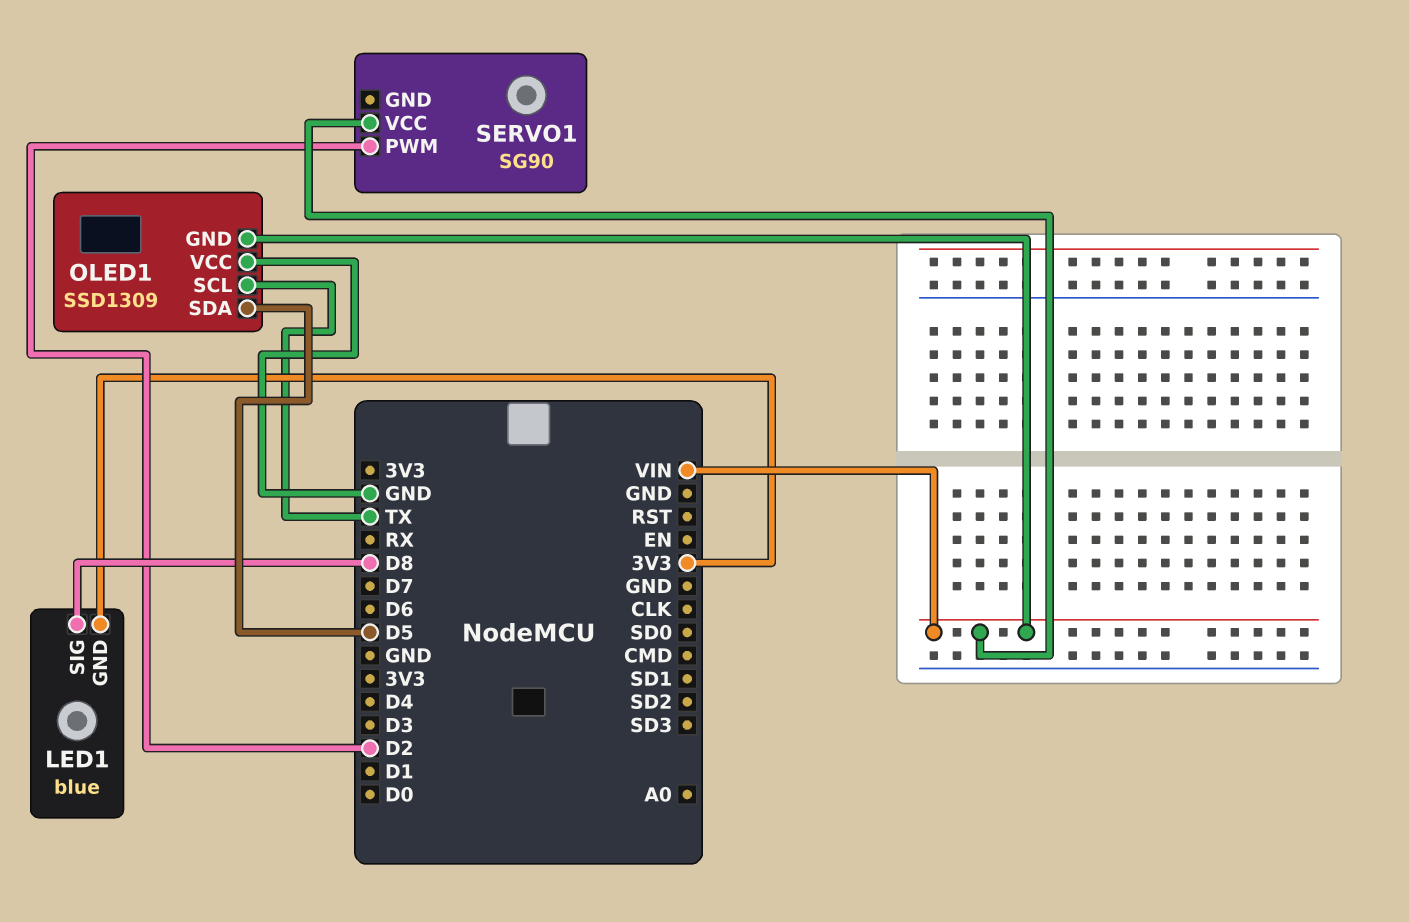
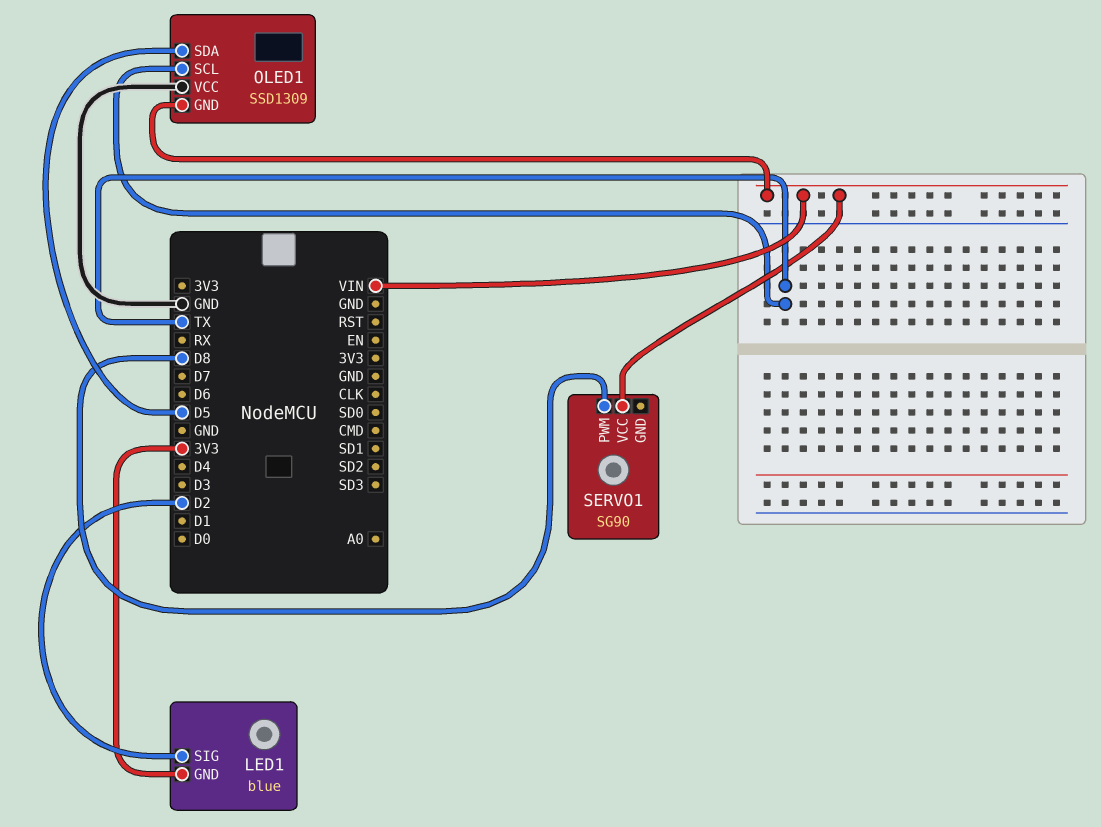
LED1 pin SIG: D8 -> D2
SERVO1 pin PWM: D2 -> D8

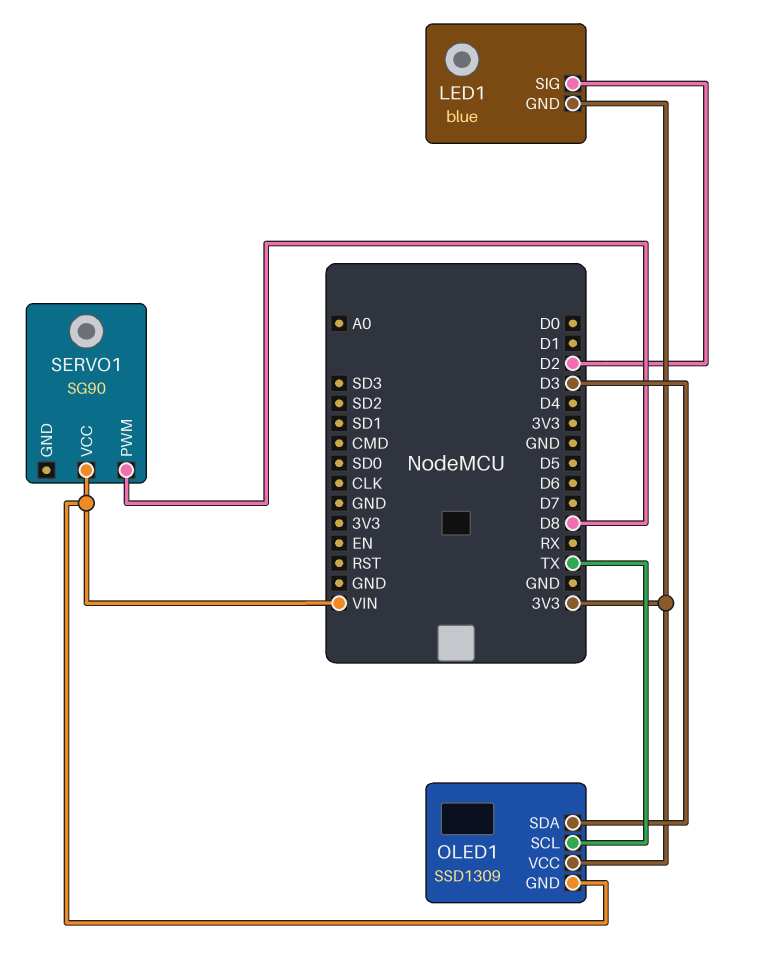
OLED1 pin SDA: D5 -> D3
OLED1 pin VCC: GND -> 3V3

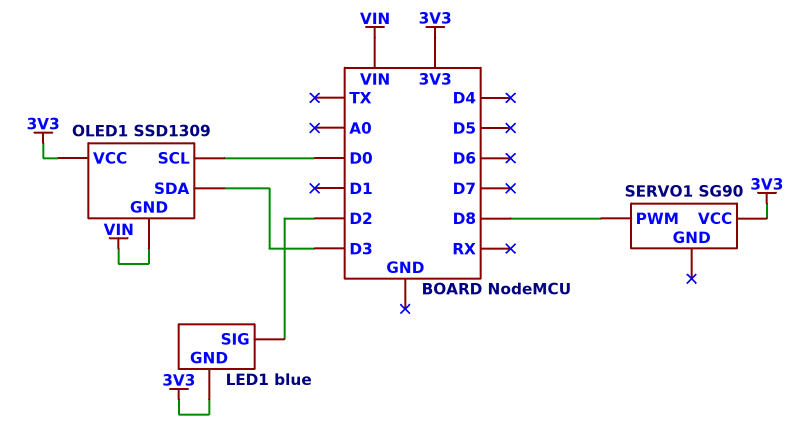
OLED1 pin SCL: TX -> D0
SERVO1 pin VCC: VIN -> 3V3

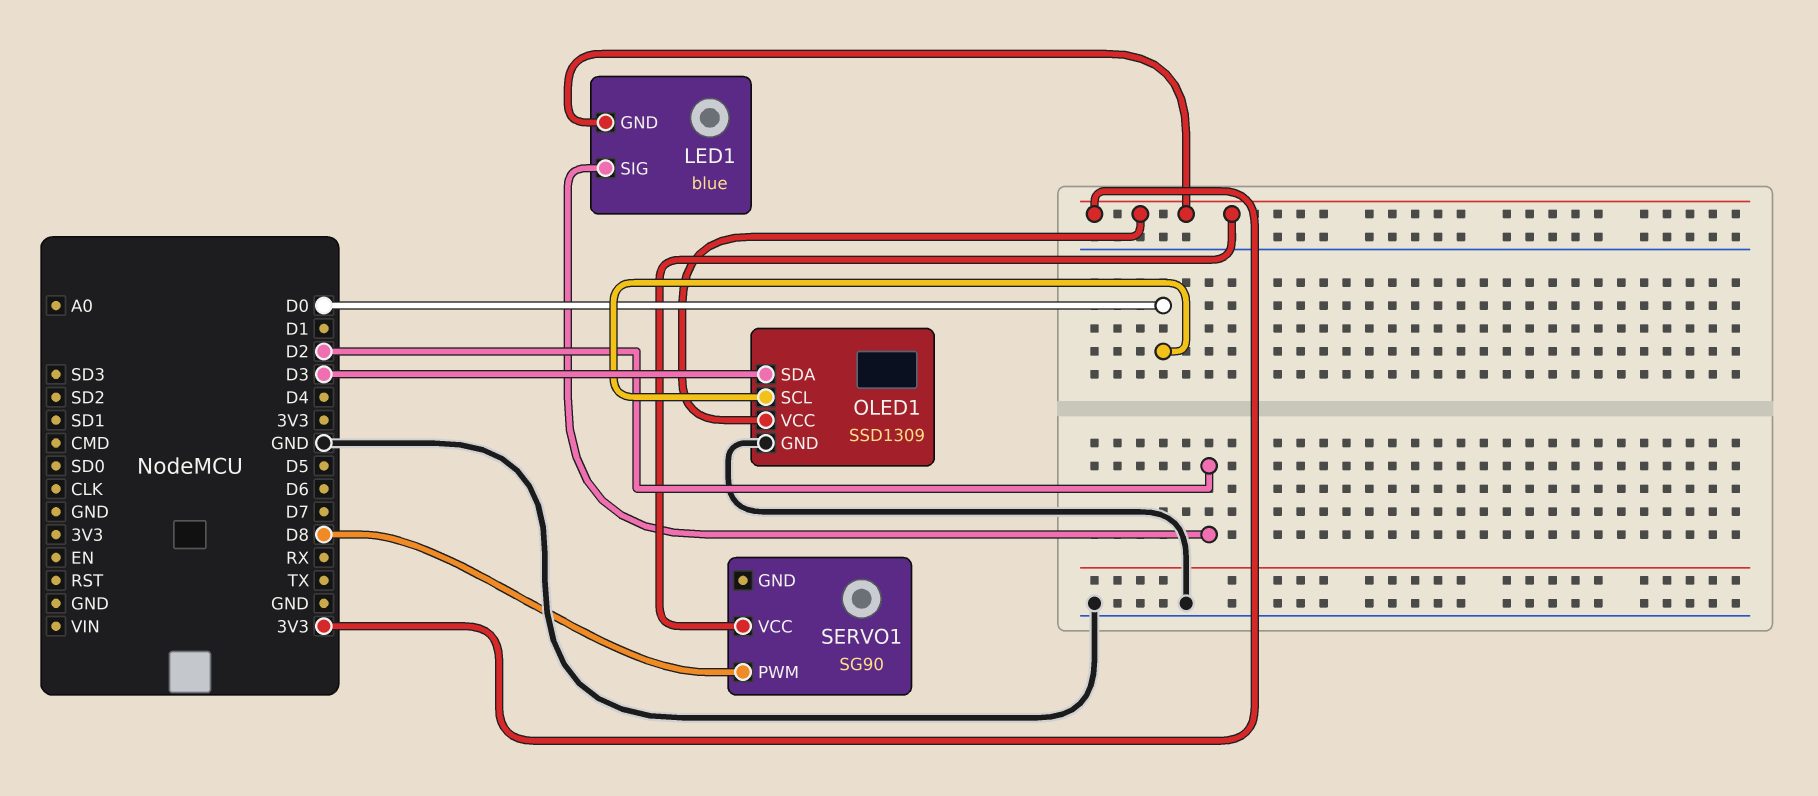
OLED1 pin GND: VIN -> GND

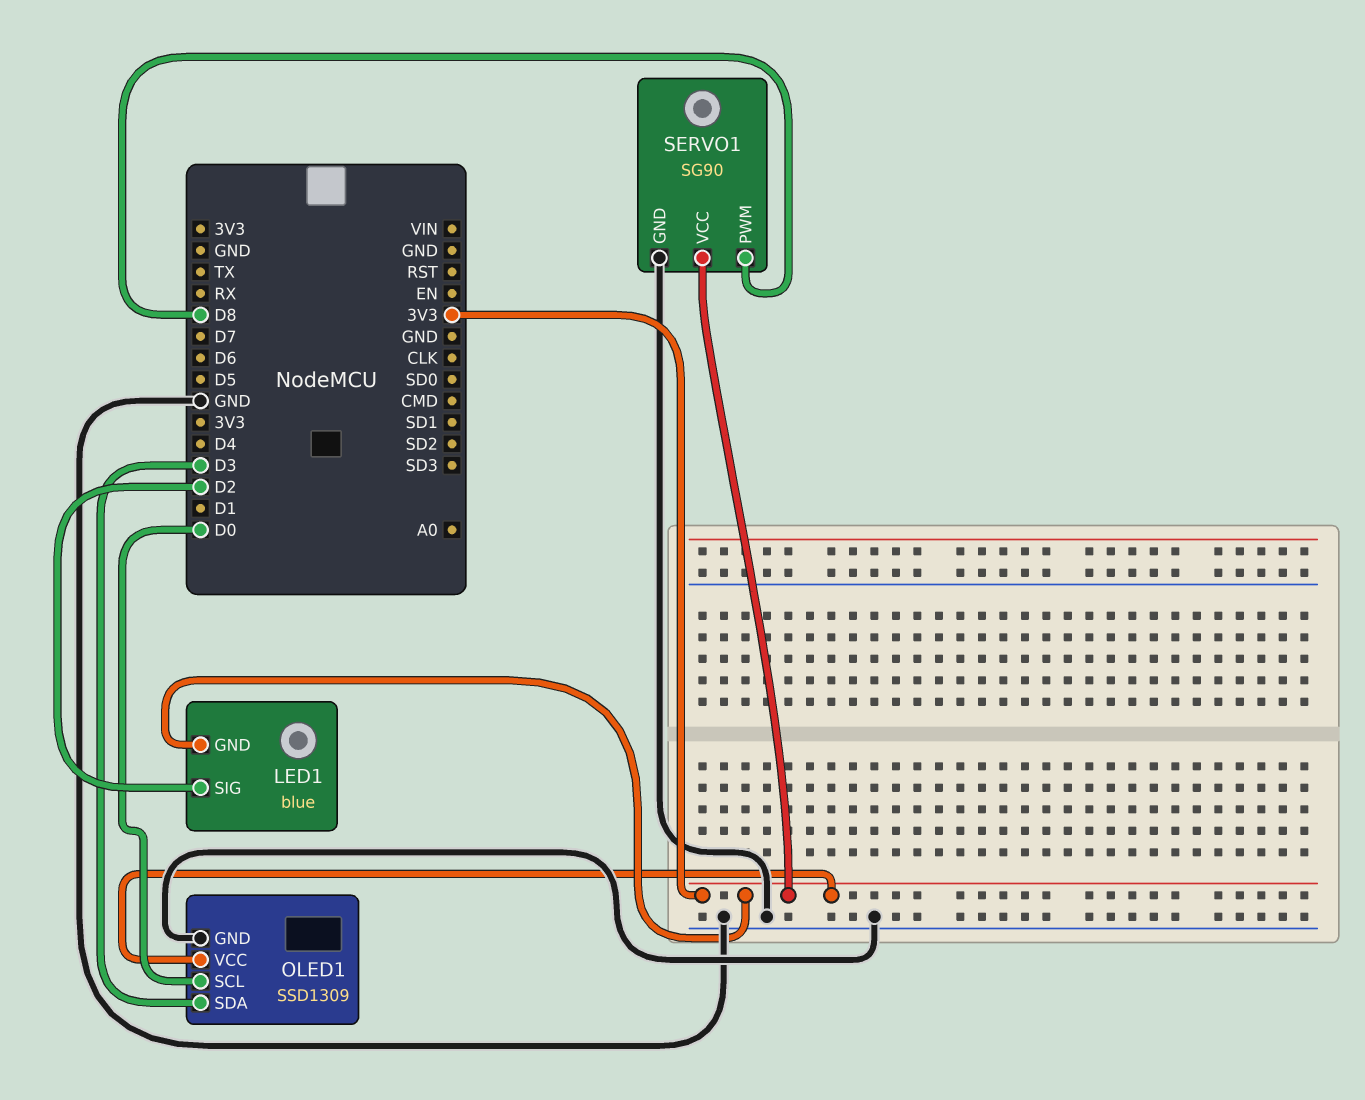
SERVO1 pin GND: none -> GND

